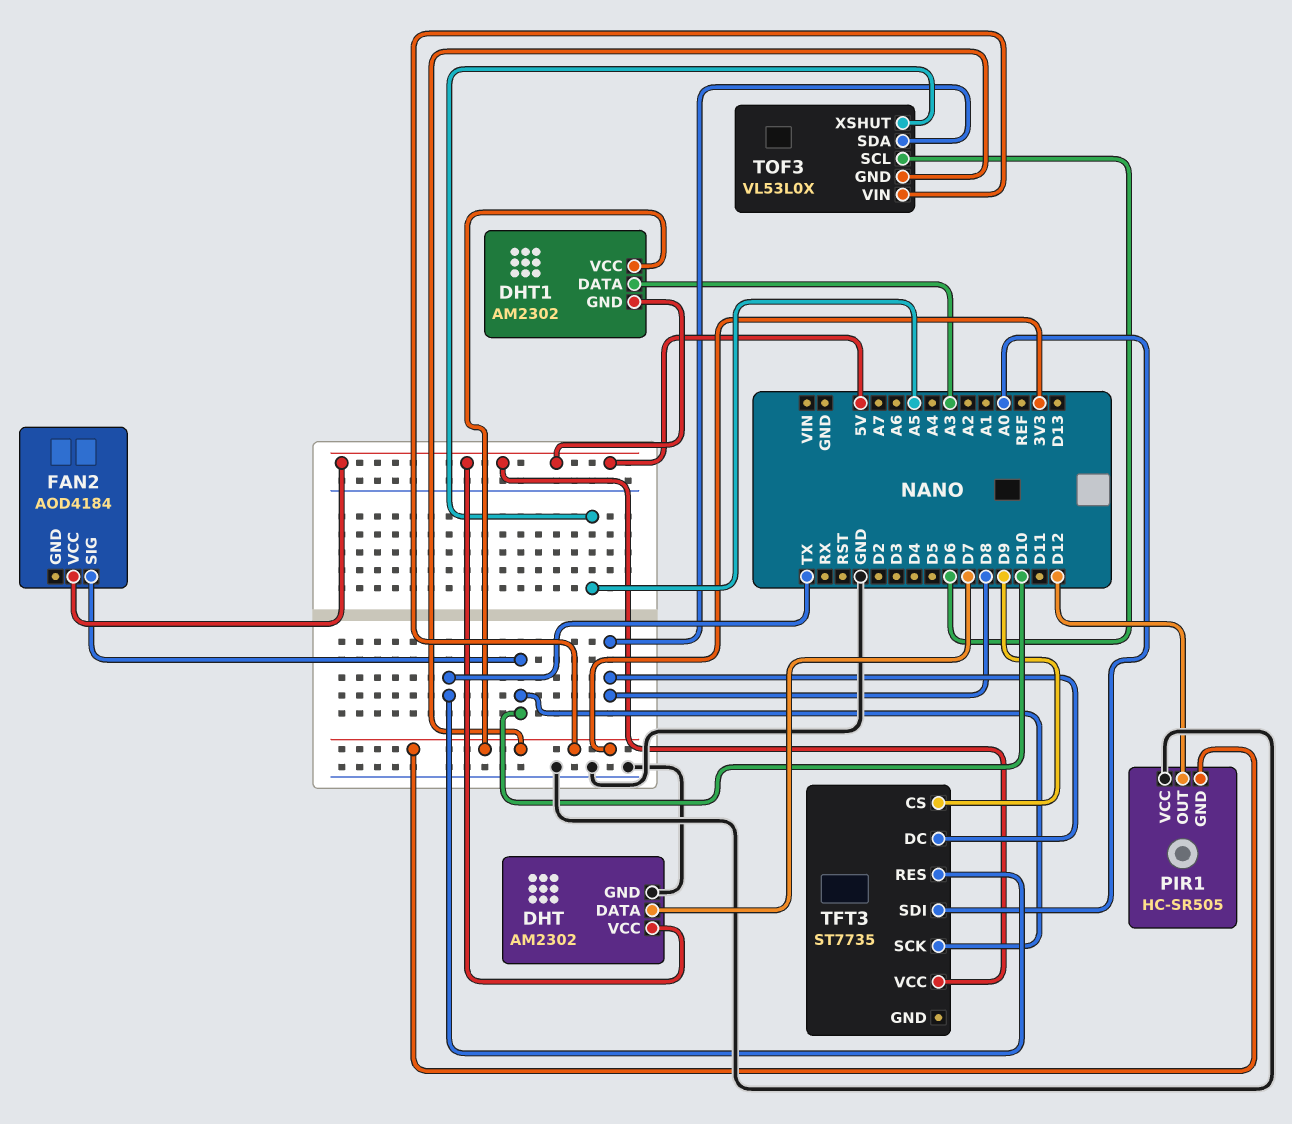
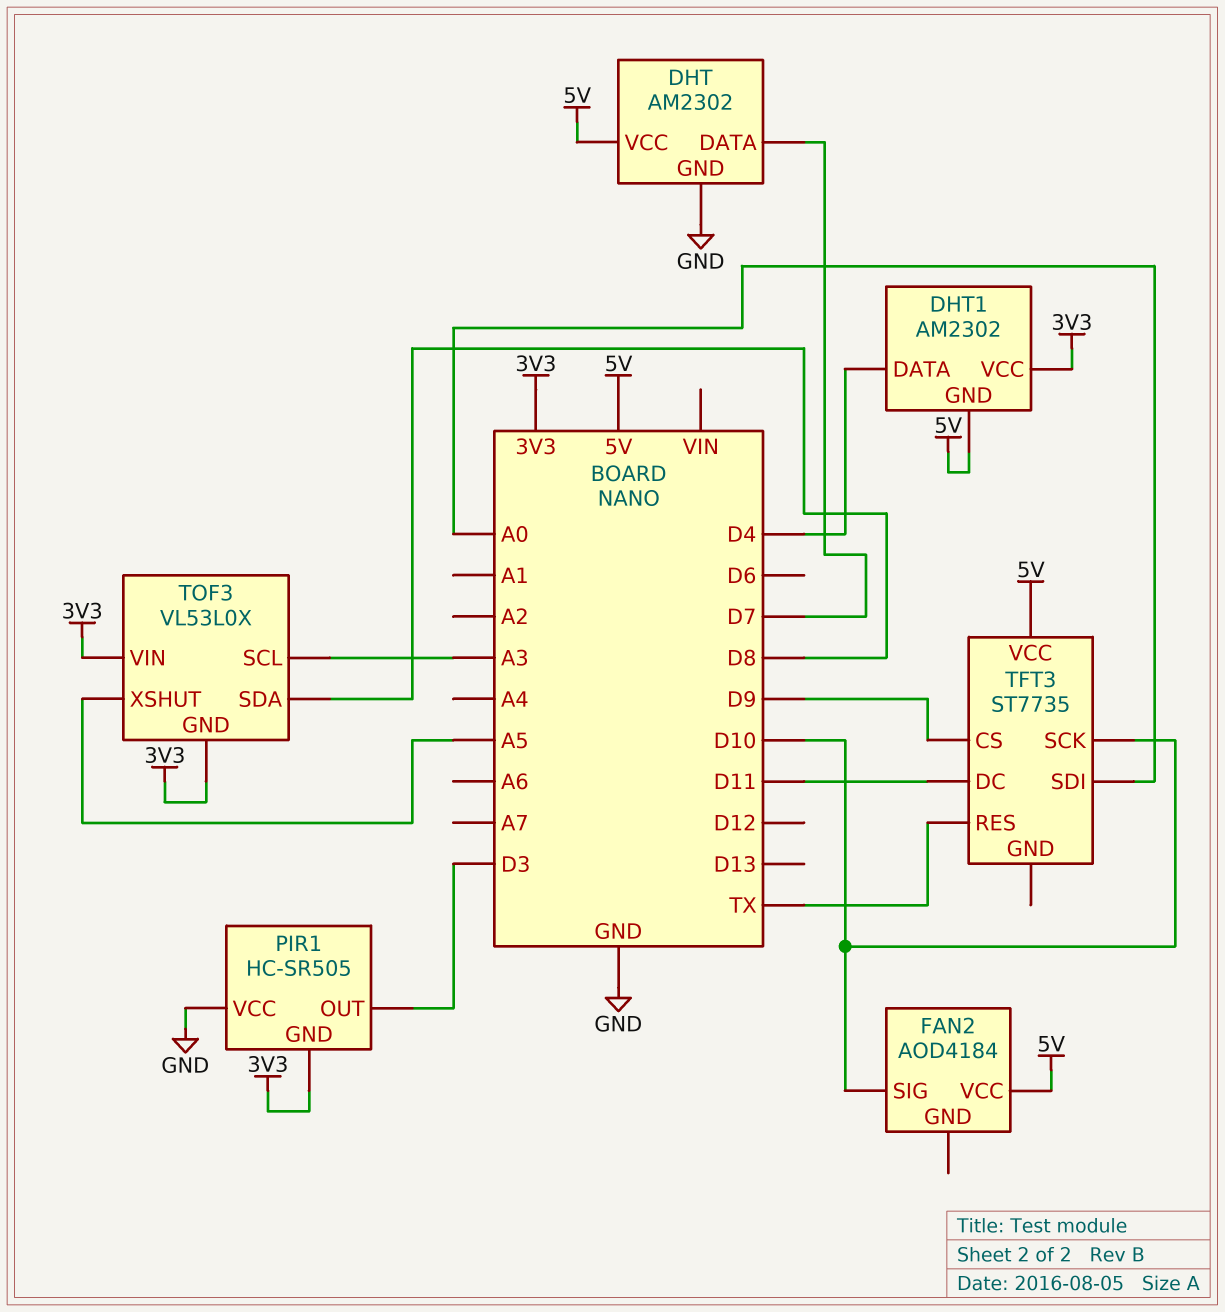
DHT1 pin DATA: A3 -> D4
PIR1 pin OUT: D12 -> D3
TFT3 pin DC: D8 -> D11
TOF3 pin SCL: D6 -> A3

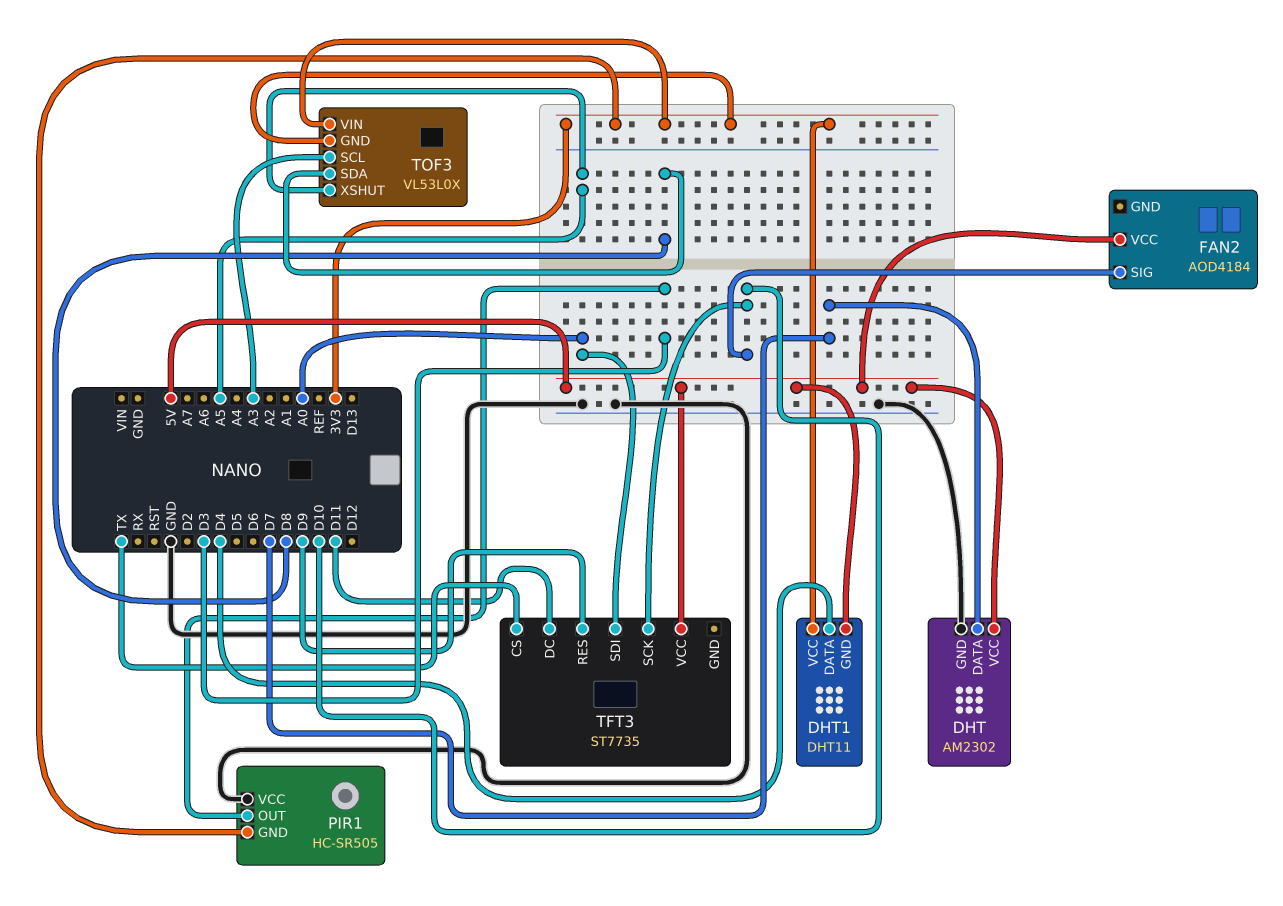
DHT1: AM2302 -> DHT11
TFT3 pin CS: D9 -> TX
TFT3 pin RES: TX -> D9

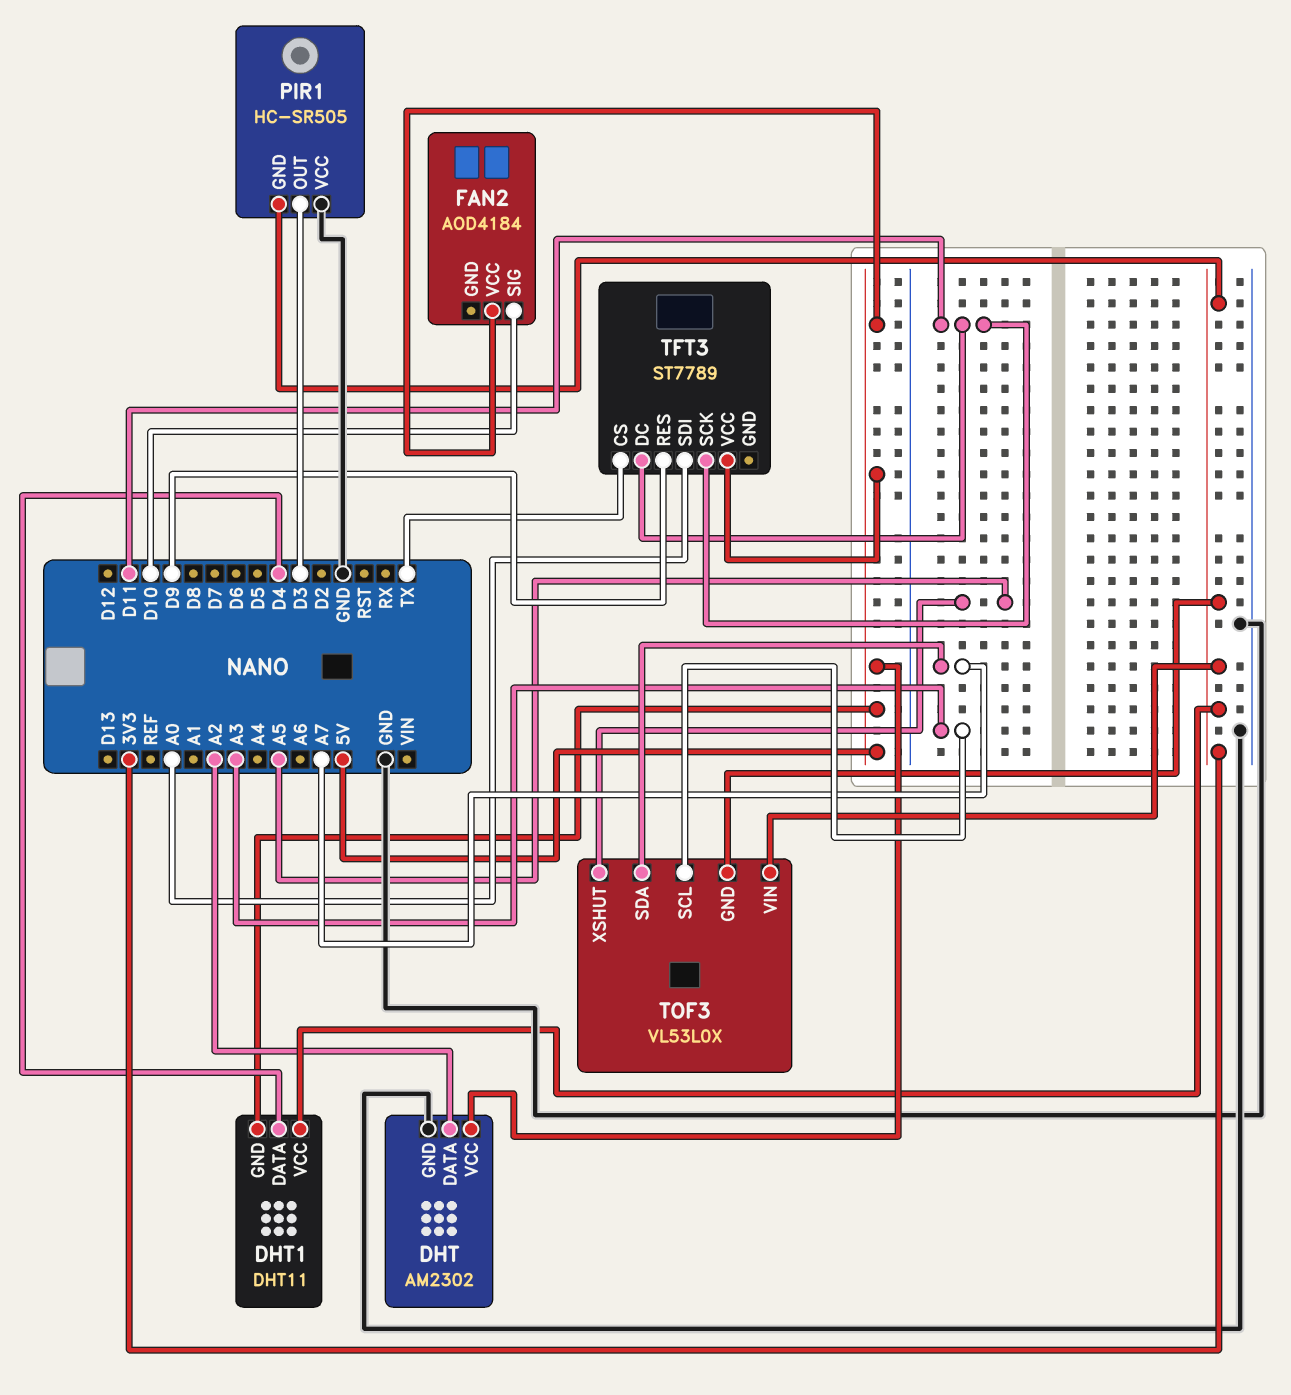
DHT pin DATA: D7 -> A2
TFT3: ST7735 -> ST7789
TFT3 pin SCK: D10 -> D11
TOF3 pin SDA: D8 -> A7

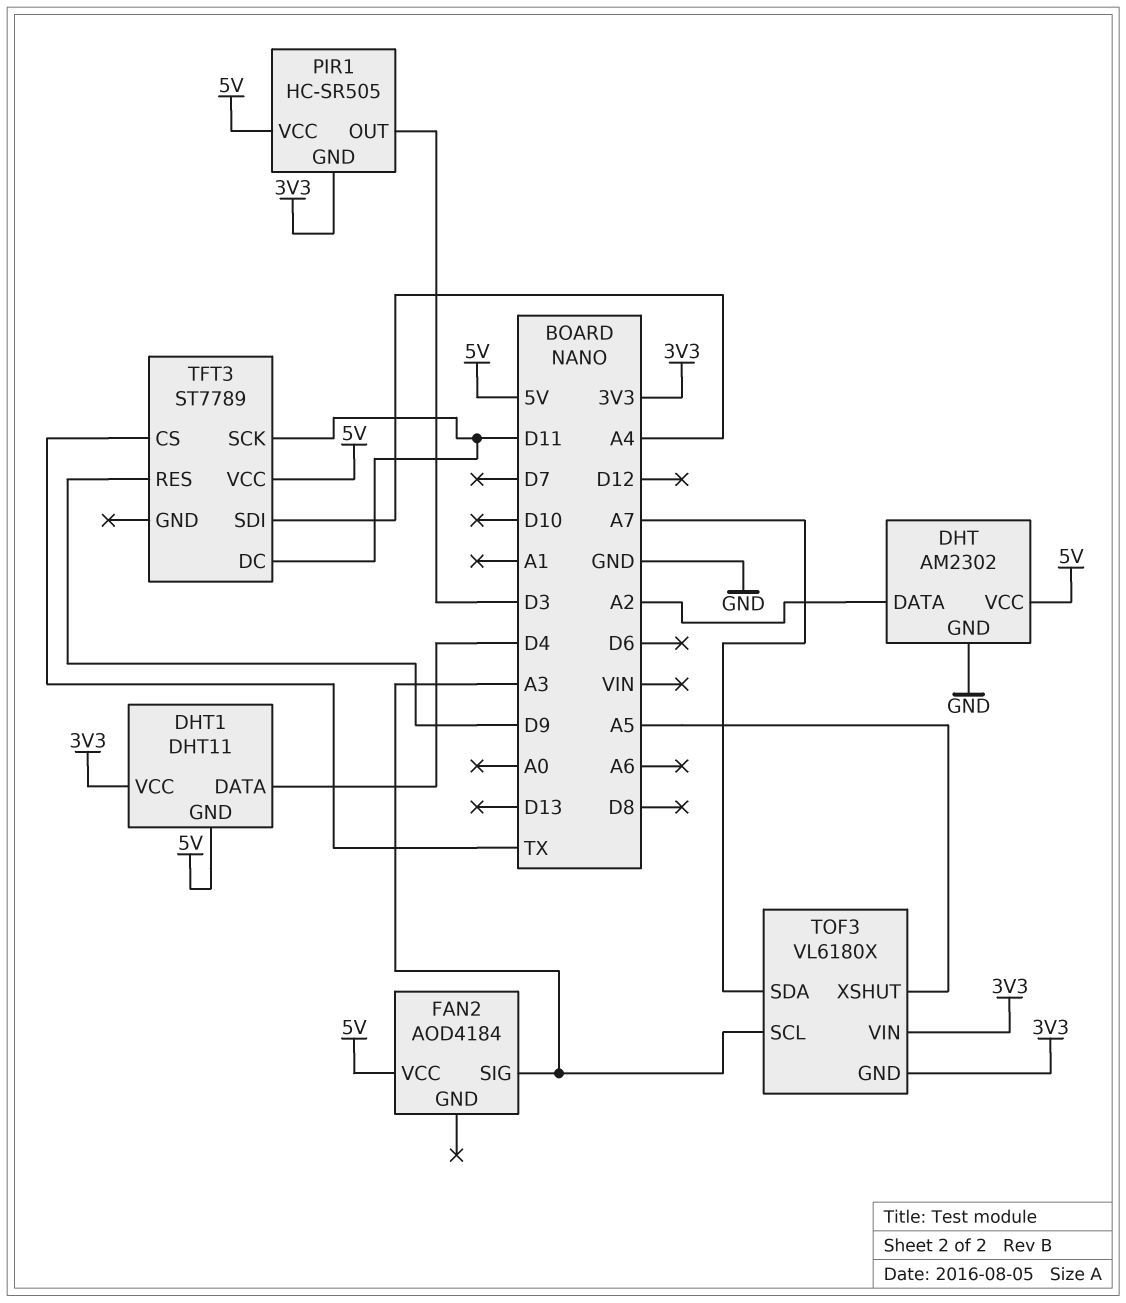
FAN2 pin SIG: D10 -> A3
PIR1 pin VCC: GND -> 5V
TFT3 pin SDI: A0 -> A4
TOF3: VL53L0X -> VL6180X

